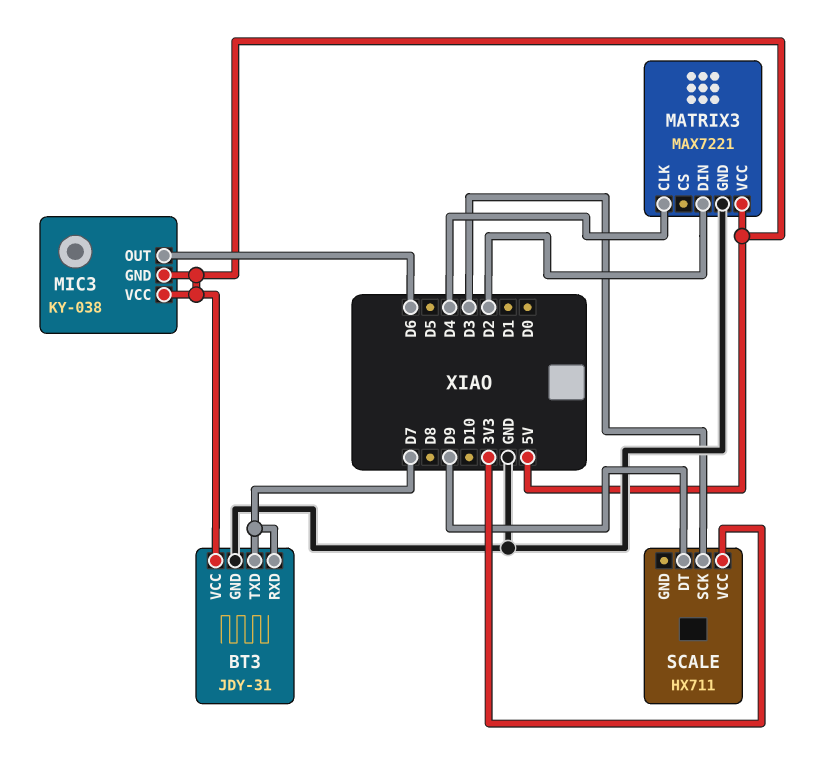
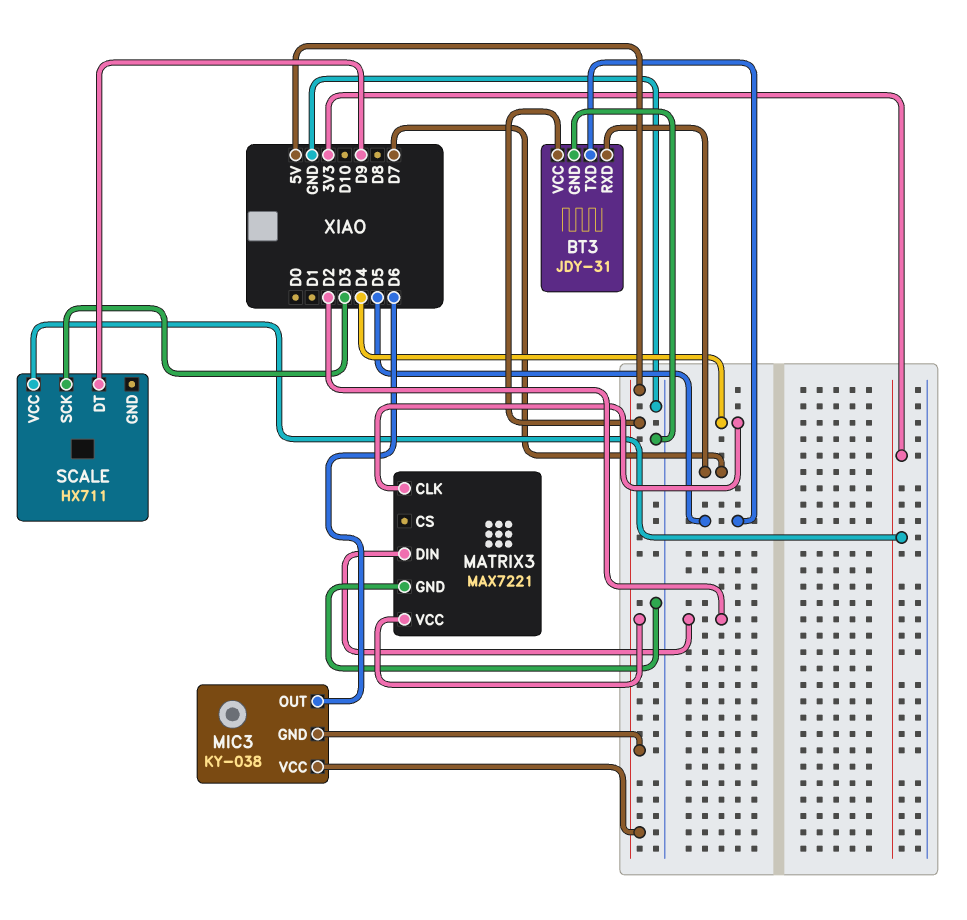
BT3 pin TXD: D7 -> D5

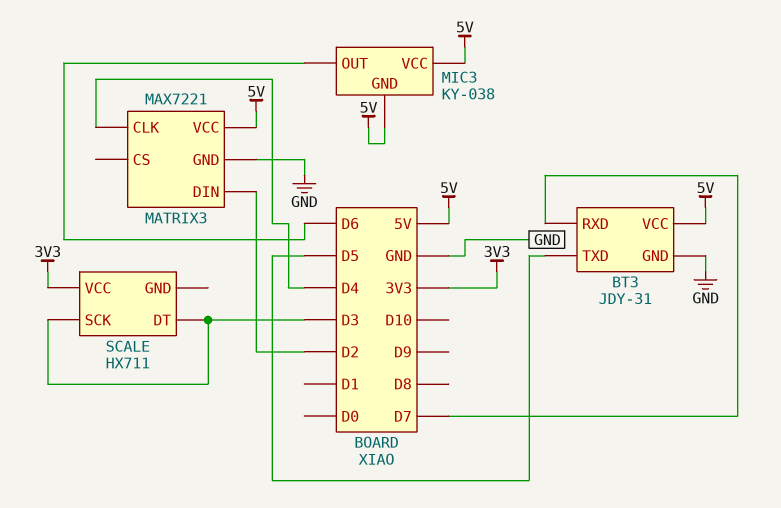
SCALE pin DT: D9 -> D3

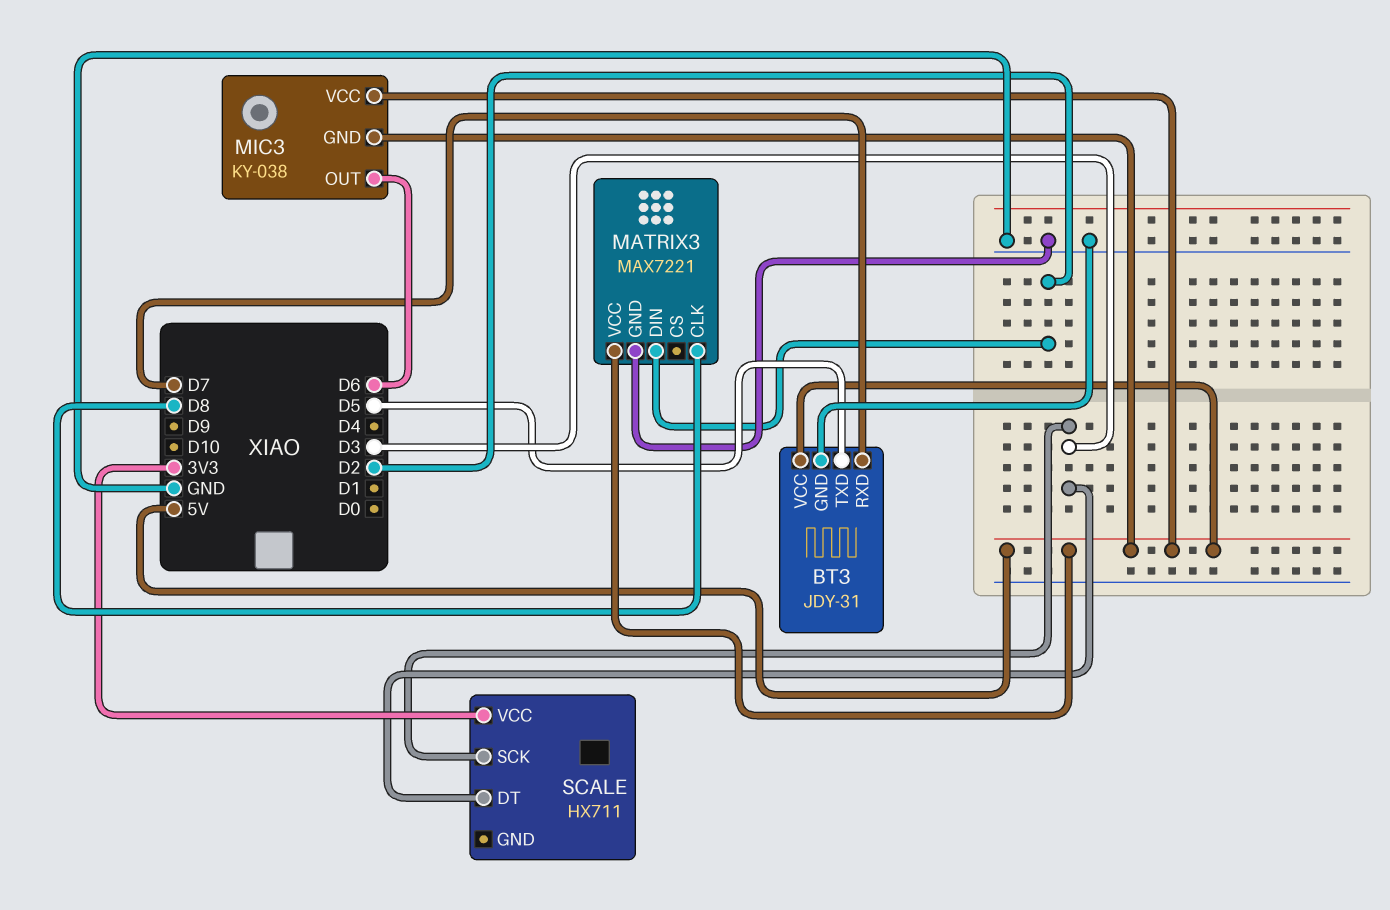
MATRIX3 pin CLK: D4 -> D8

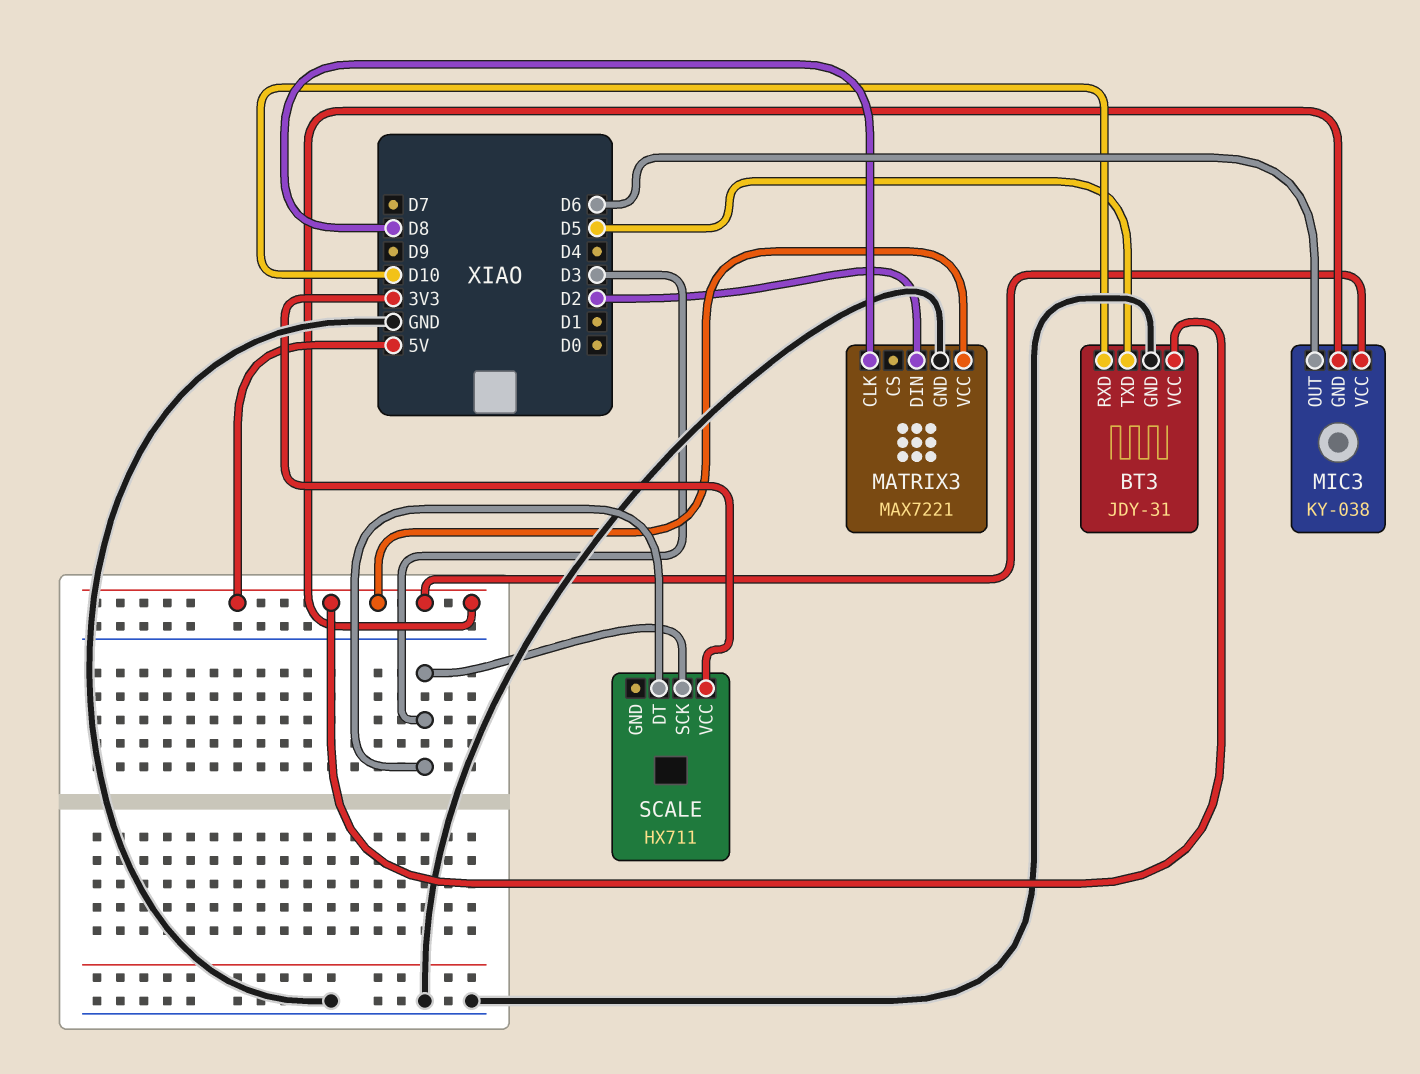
BT3 pin RXD: D7 -> D10

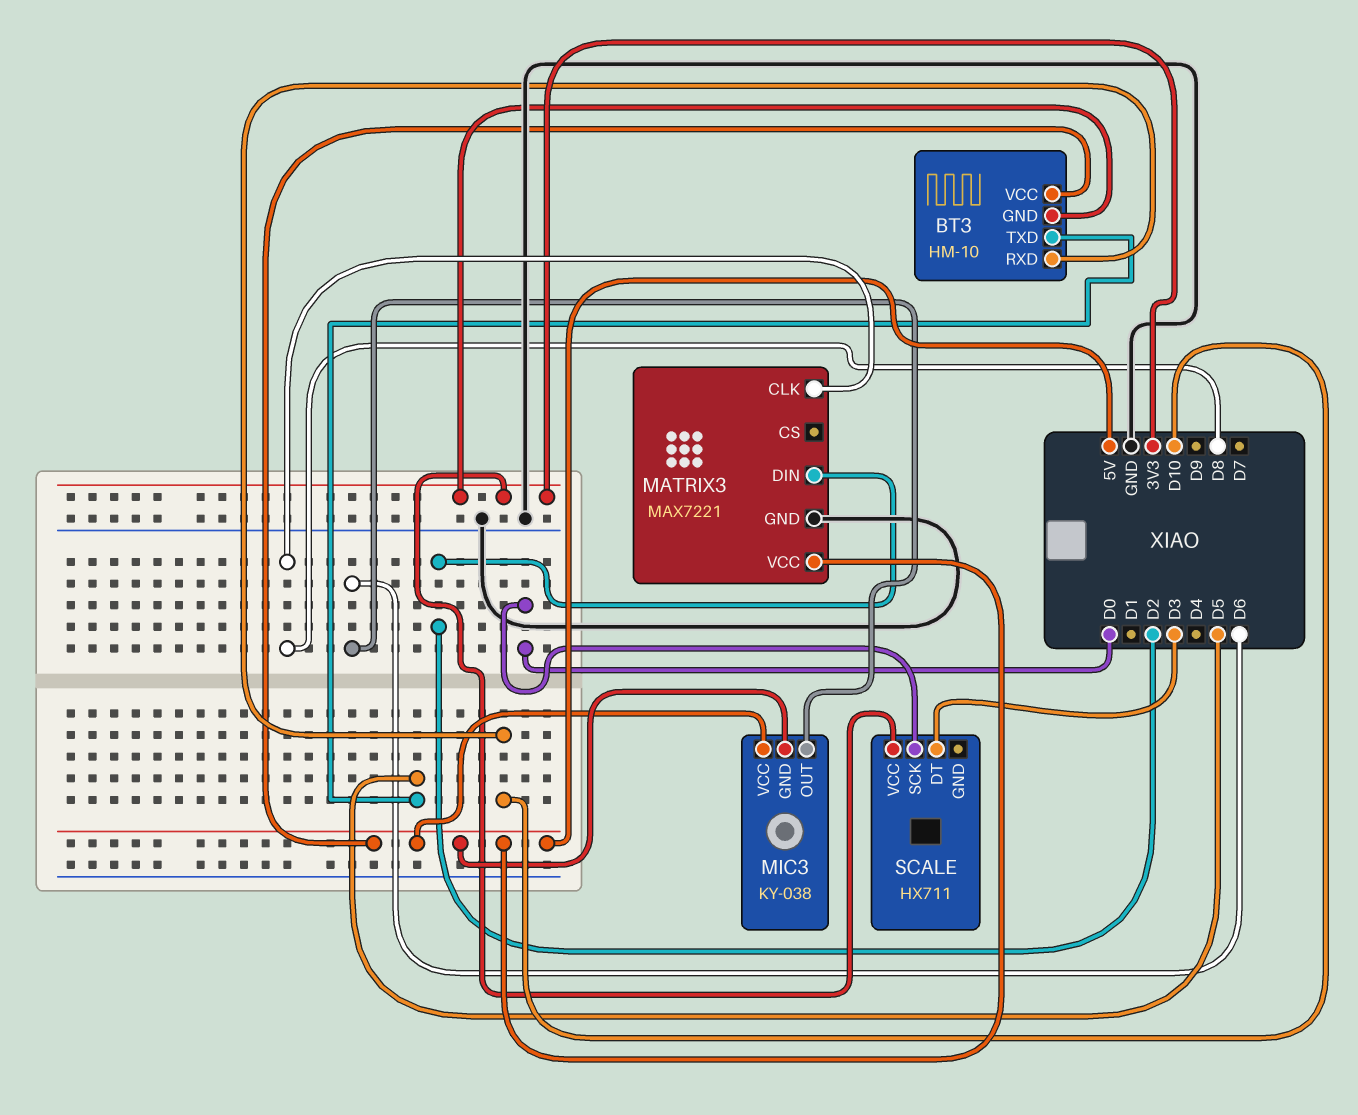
BT3: JDY-31 -> HM-10
BT3 pin GND: GND -> 3V3
SCALE pin SCK: D3 -> D0

